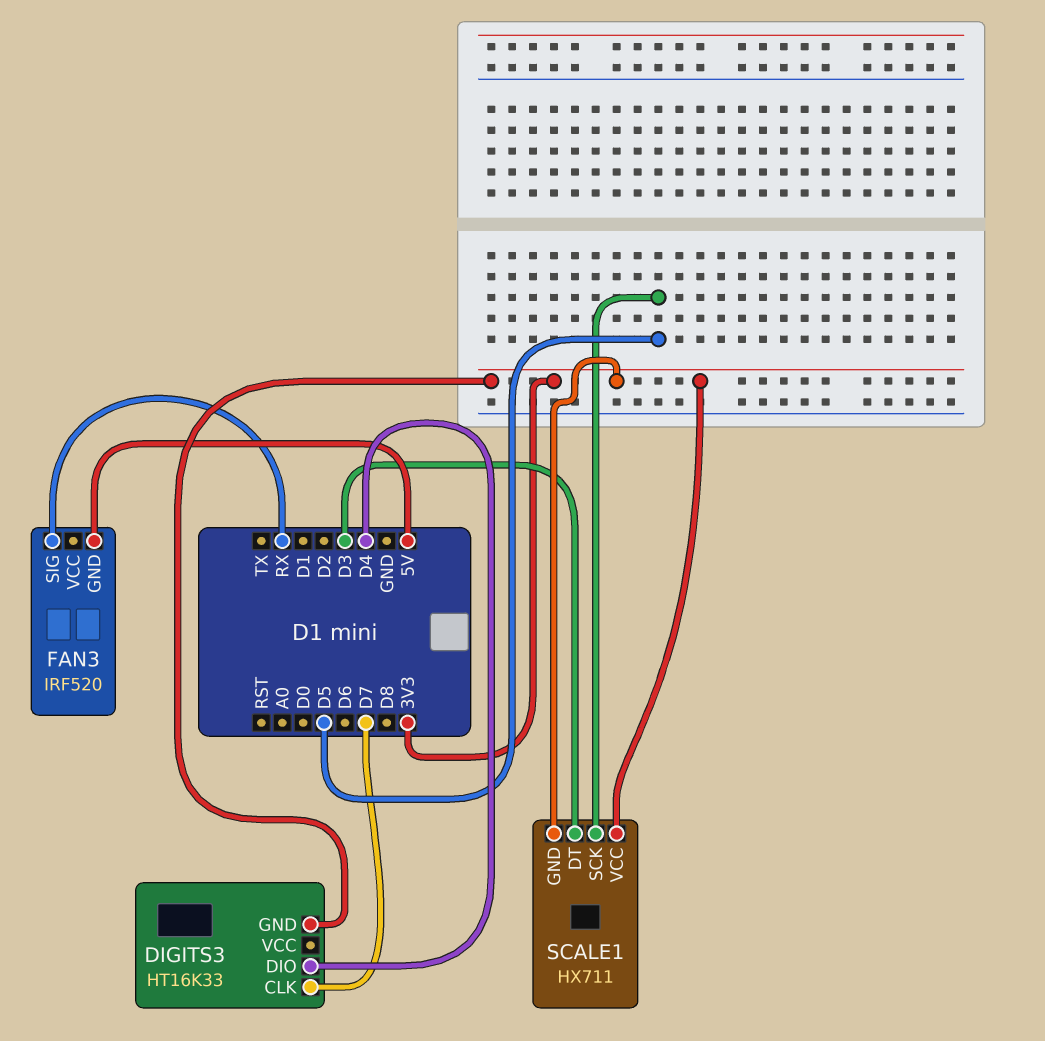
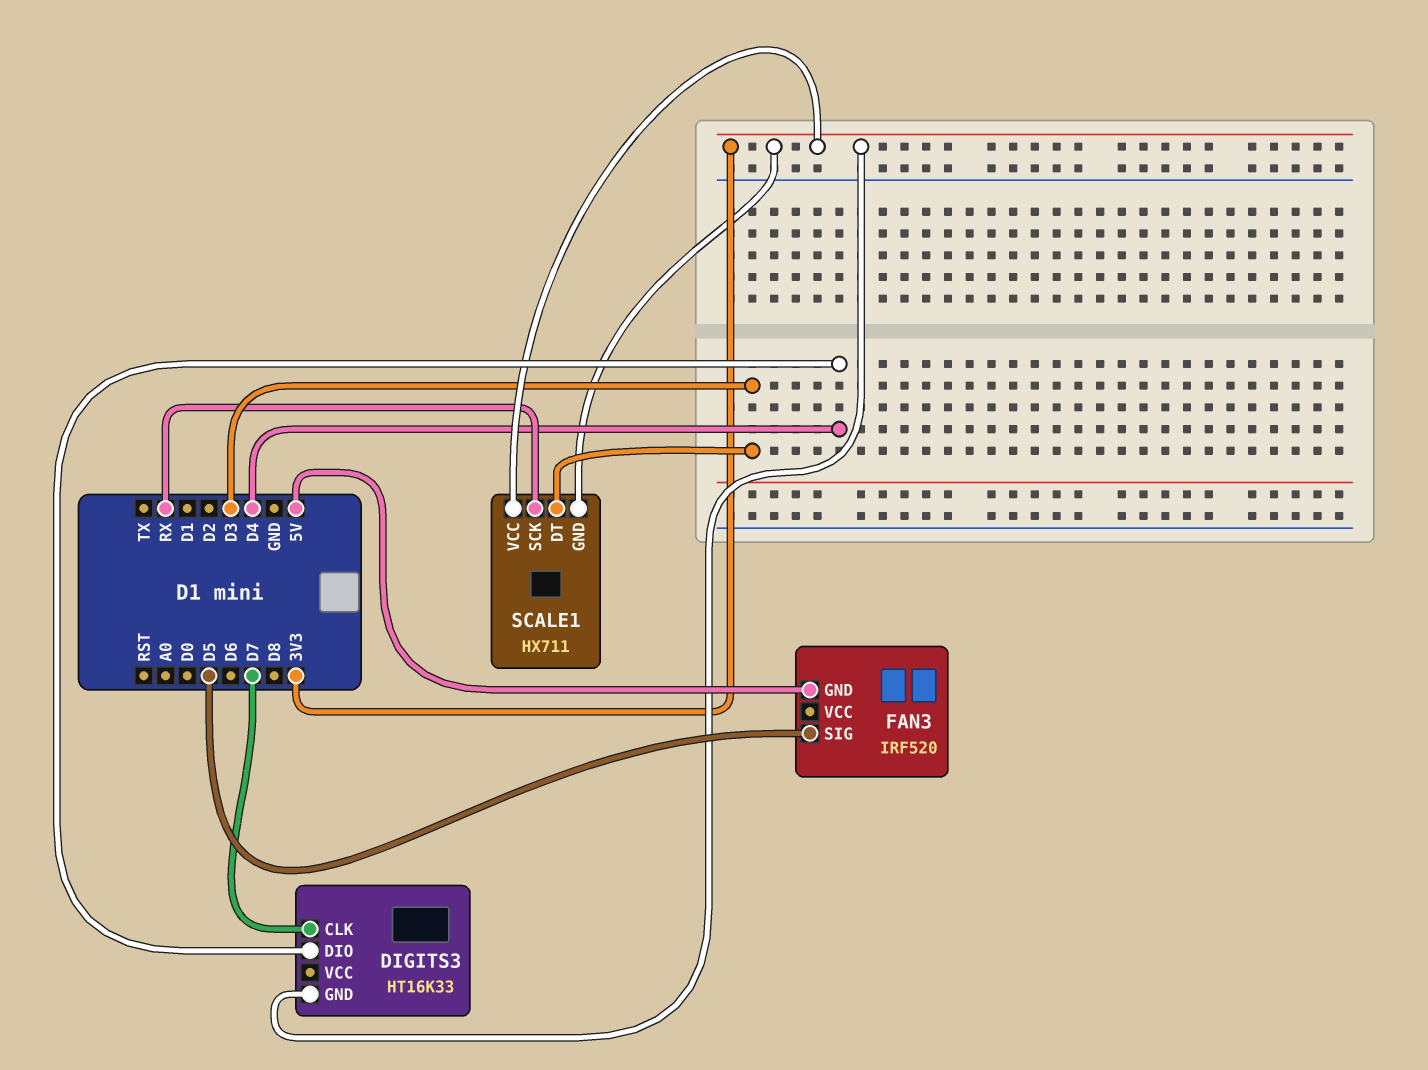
FAN3 pin SIG: RX -> D5
SCALE1 pin SCK: D5 -> RX

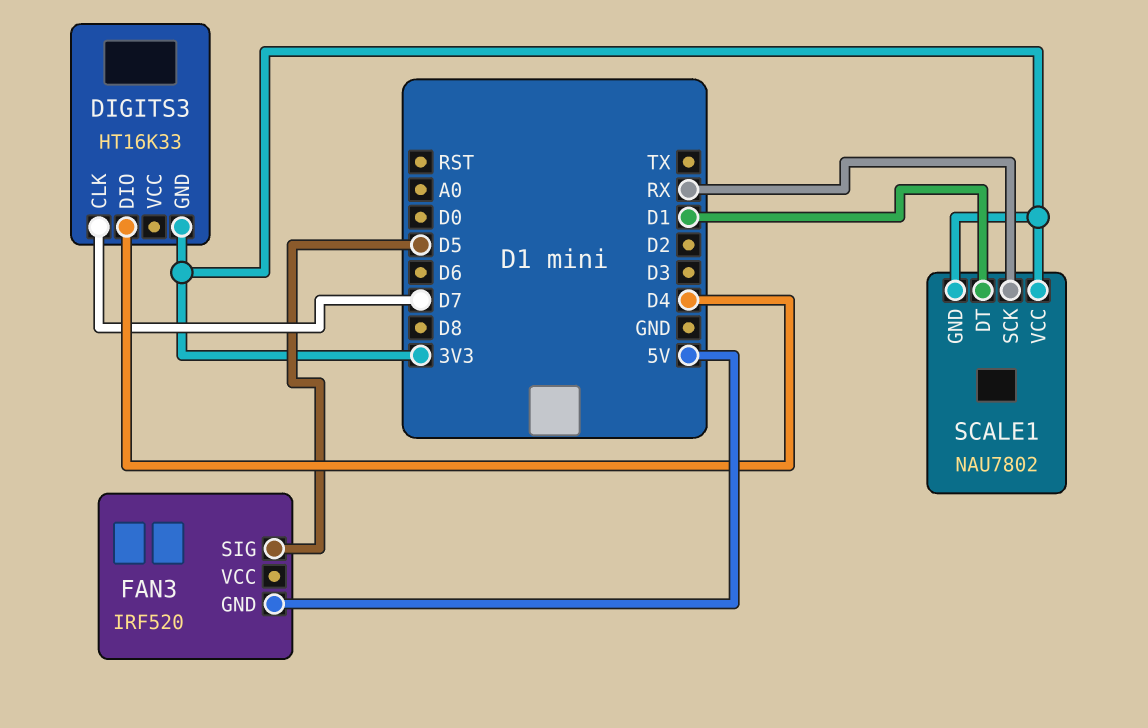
SCALE1: HX711 -> NAU7802
SCALE1 pin DT: D3 -> D1

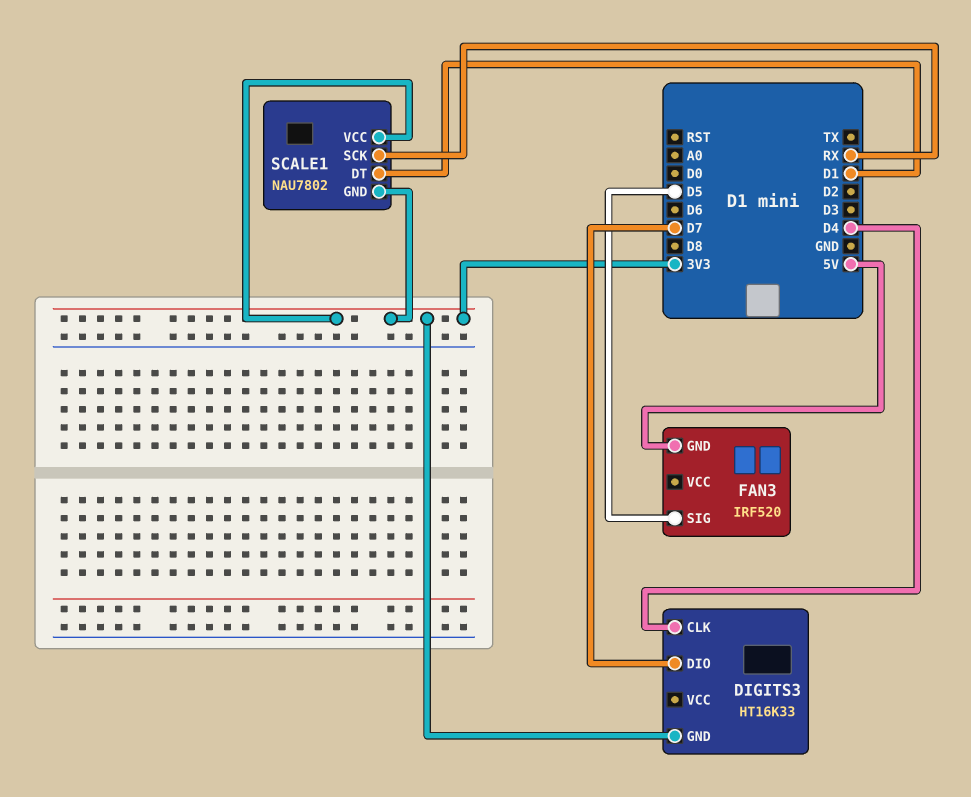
DIGITS3 pin CLK: D7 -> D4
DIGITS3 pin DIO: D4 -> D7

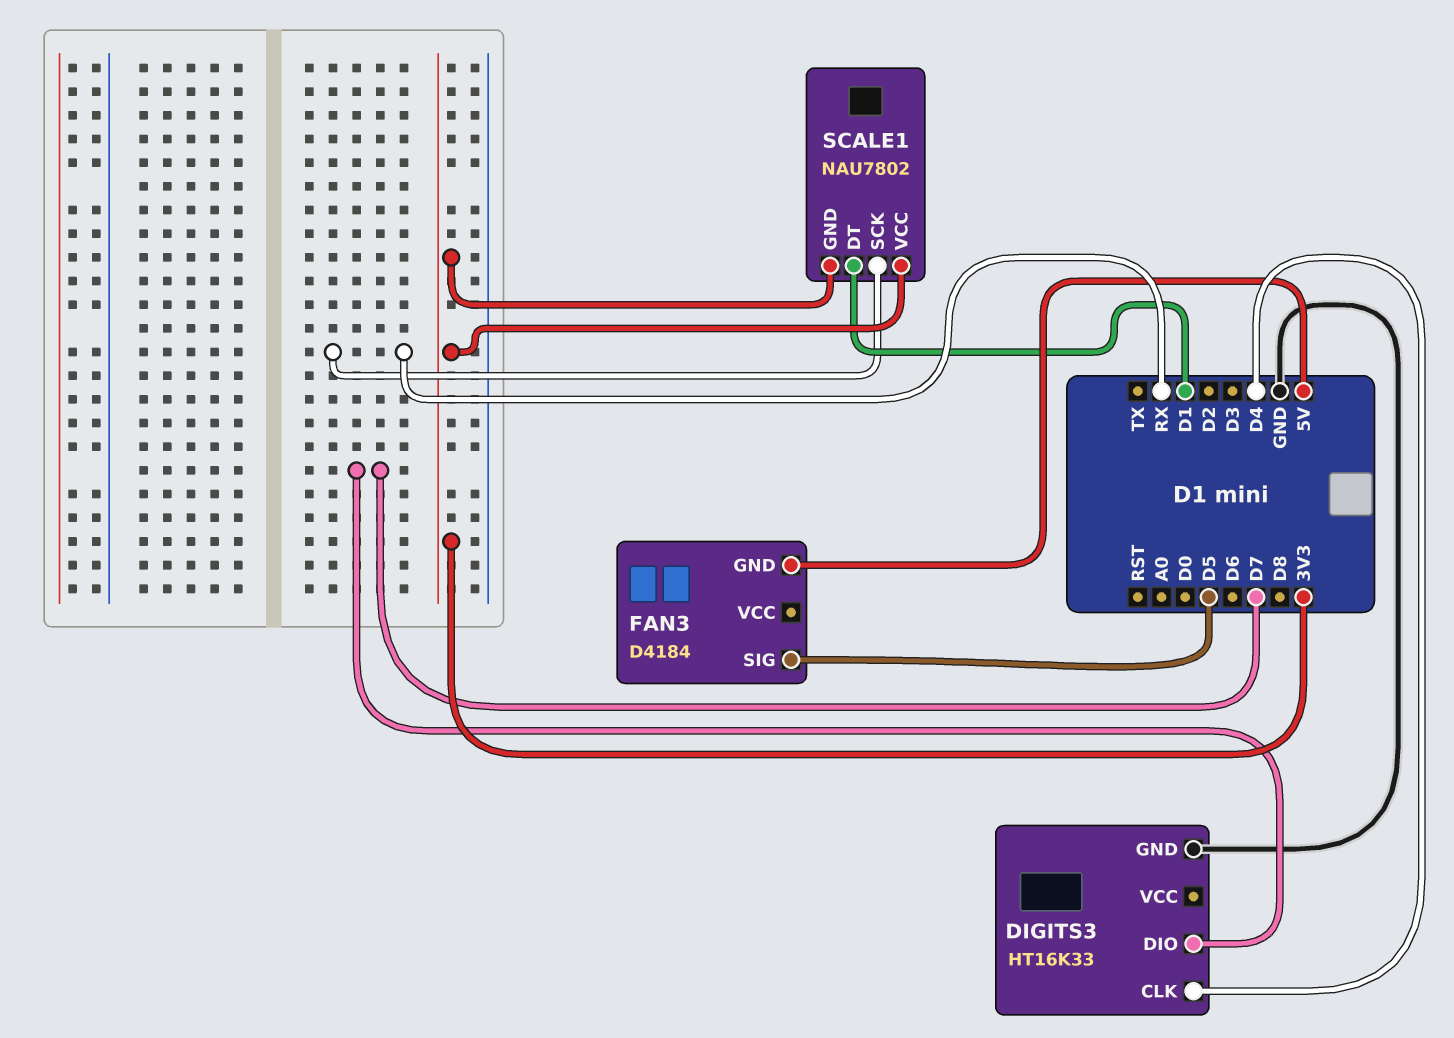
DIGITS3 pin GND: 3V3 -> GND
FAN3: IRF520 -> D4184

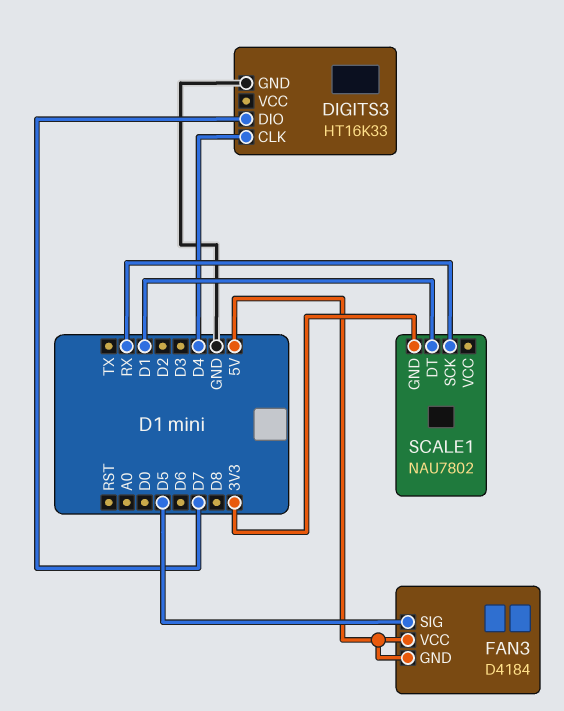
FAN3 pin VCC: none -> 5V
SCALE1 pin VCC: 3V3 -> none

